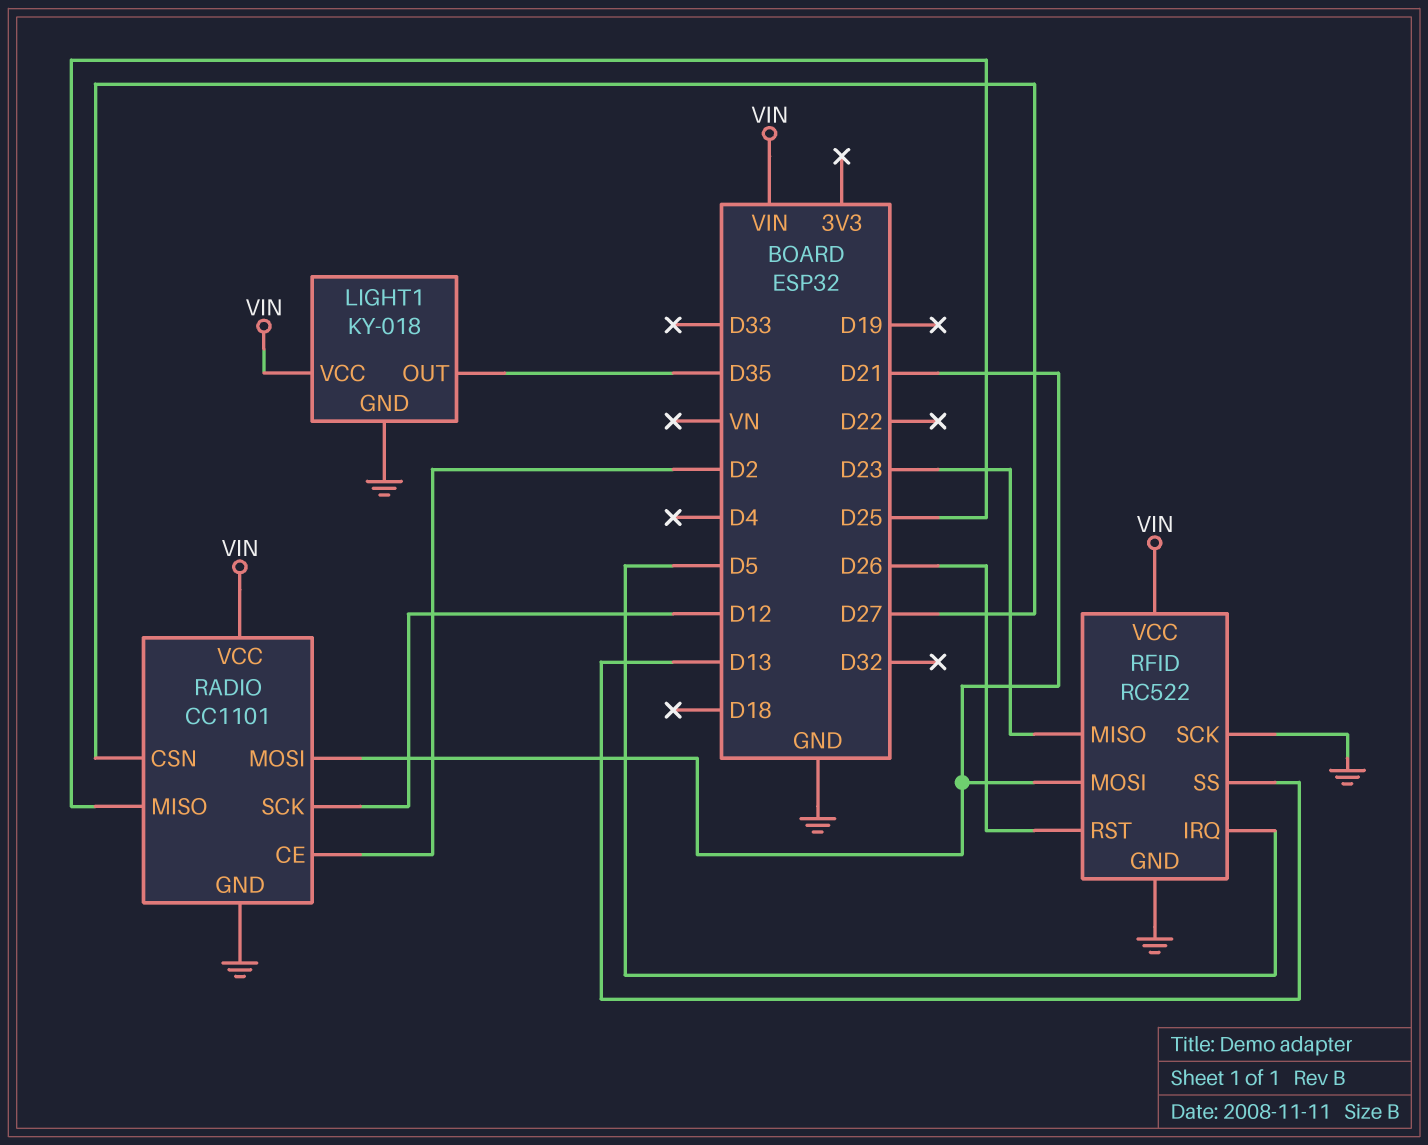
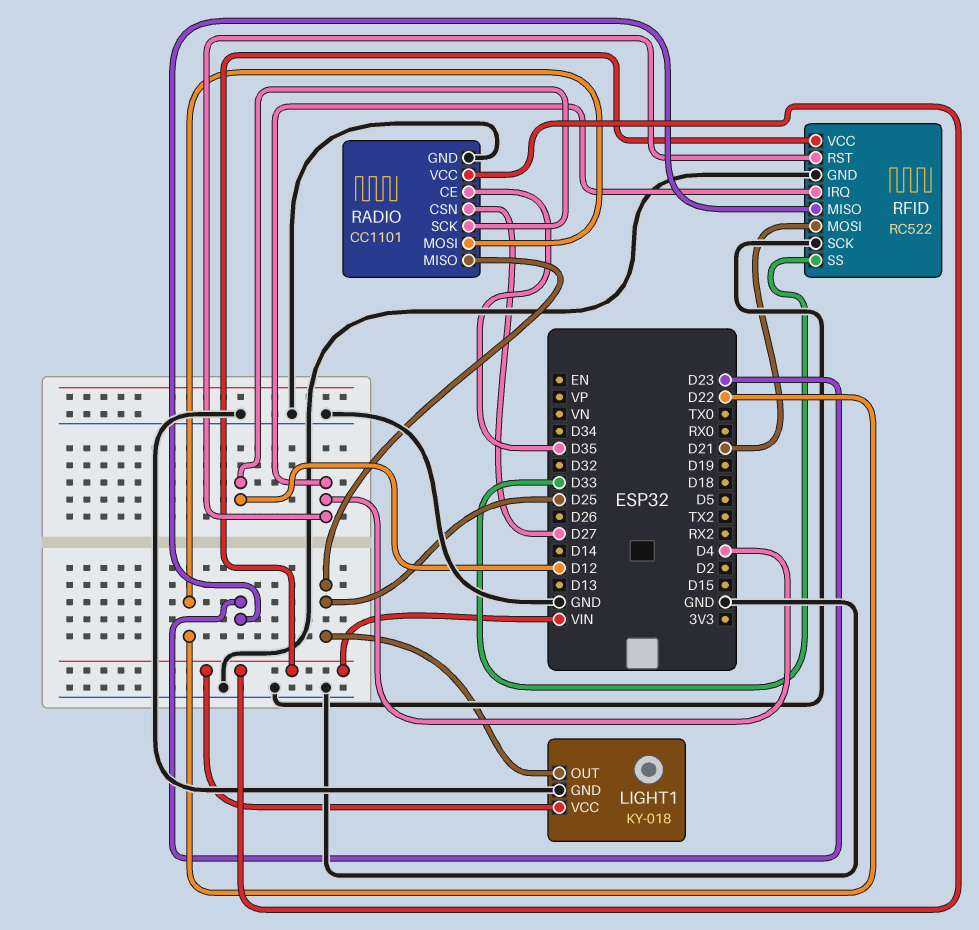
LIGHT1 pin OUT: D35 -> D25
RADIO pin CE: D2 -> D35
RADIO pin MOSI: D21 -> D22
RFID pin IRQ: D5 -> D4
RFID pin RST: D26 -> D4
RFID pin SS: D13 -> D33

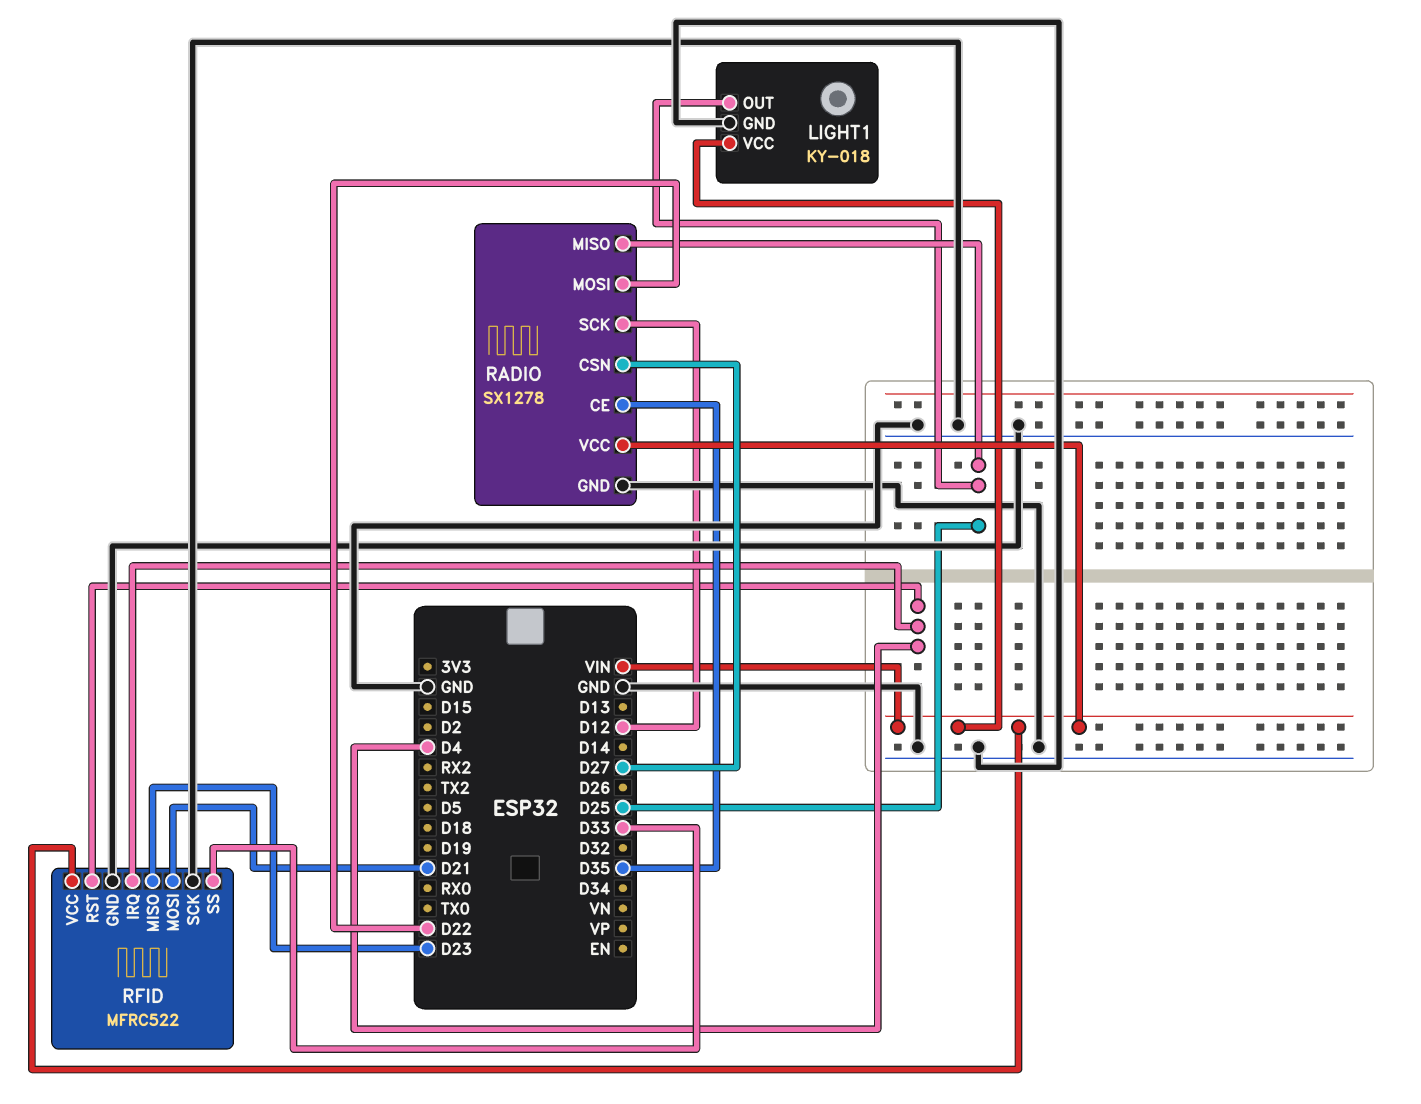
RADIO: CC1101 -> SX1278
RFID: RC522 -> MFRC522

